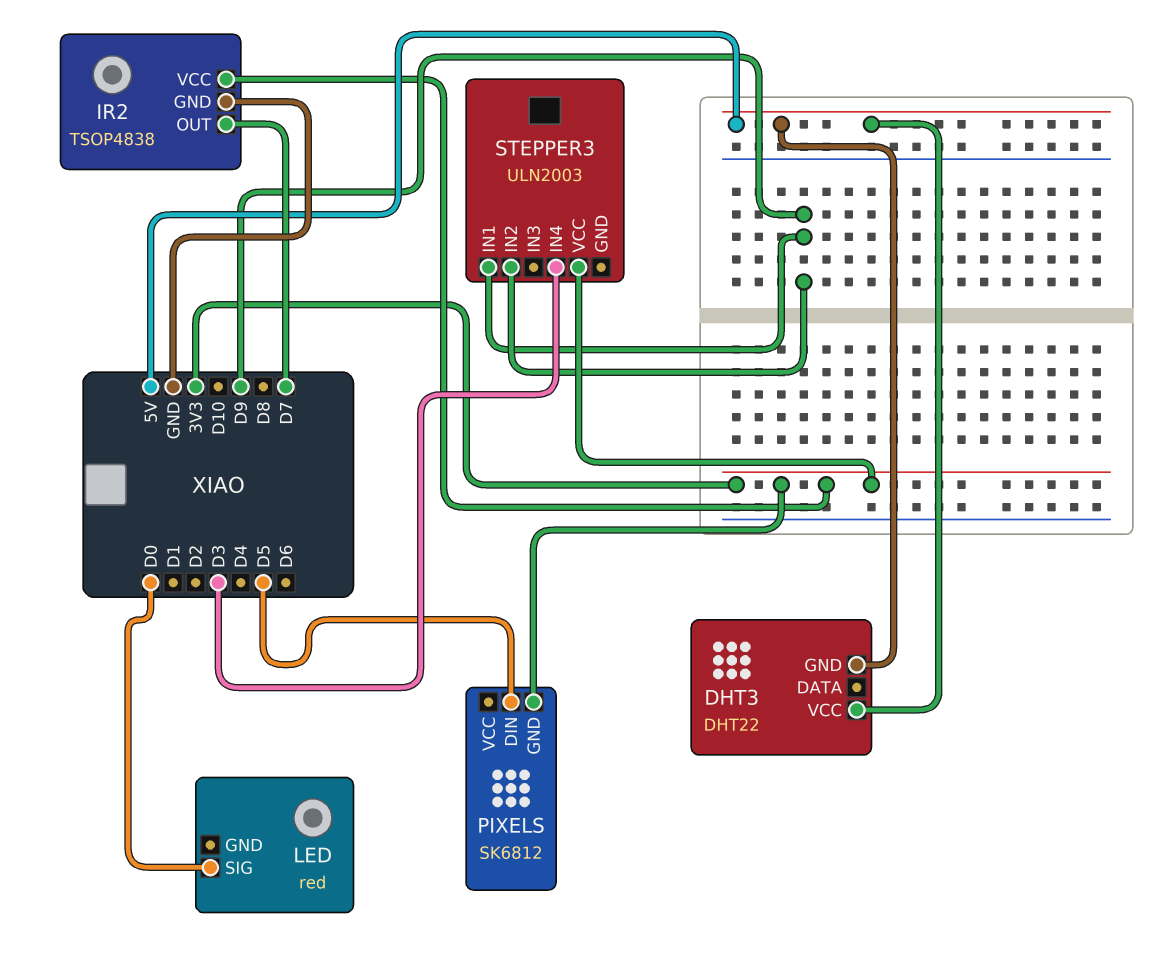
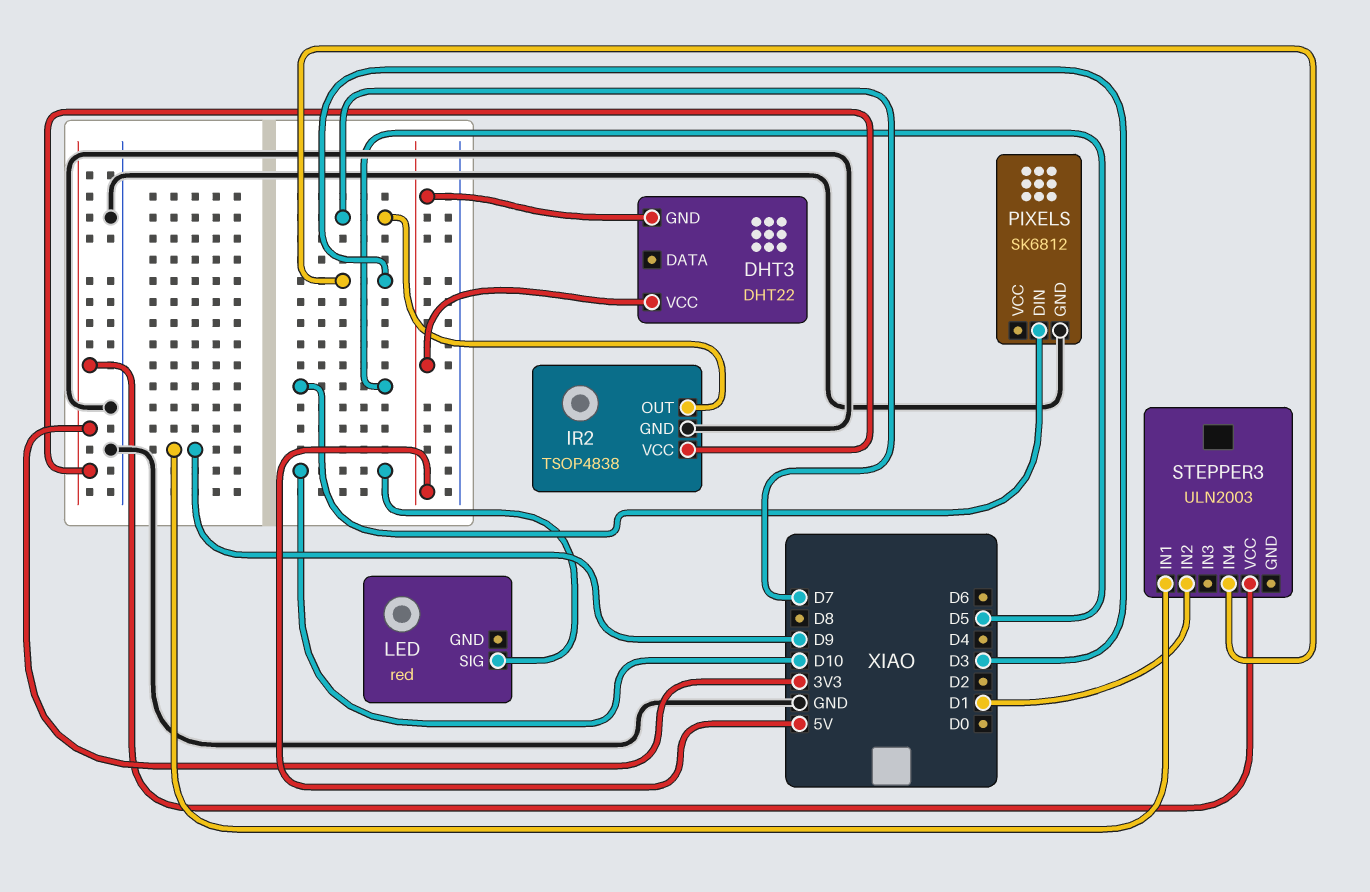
LED pin SIG: D0 -> D10
PIXELS pin GND: 3V3 -> GND
STEPPER3 pin IN2: D9 -> D1

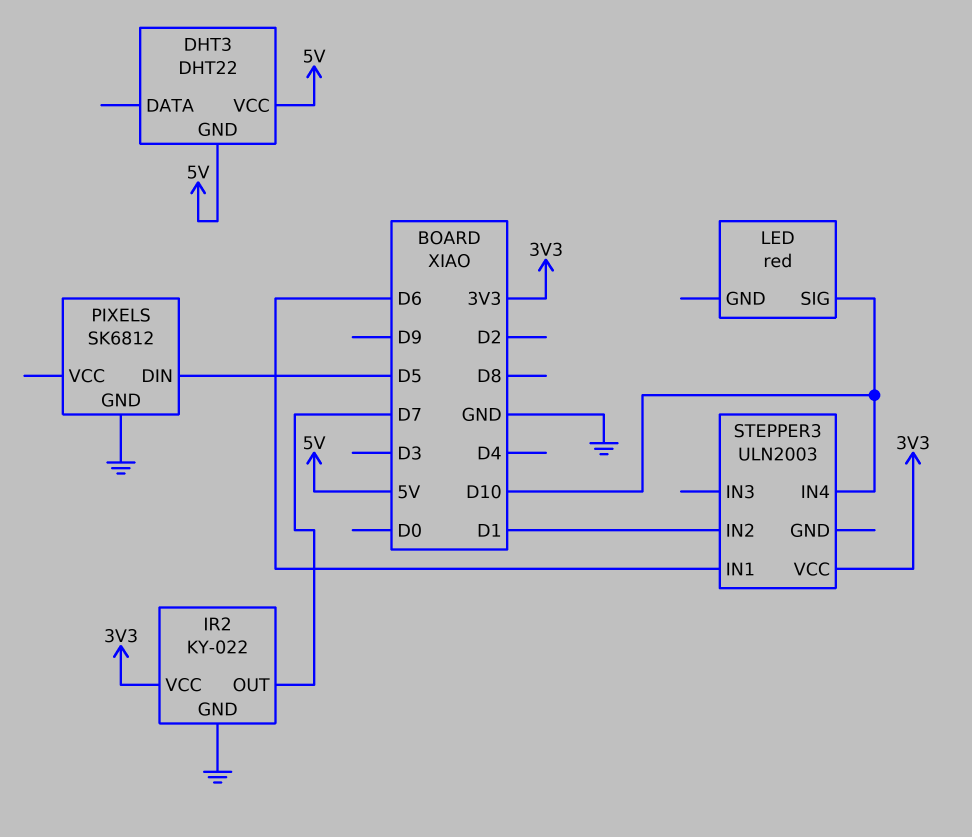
IR2: TSOP4838 -> KY-022
STEPPER3 pin IN1: D9 -> D6
STEPPER3 pin IN4: D3 -> D10

